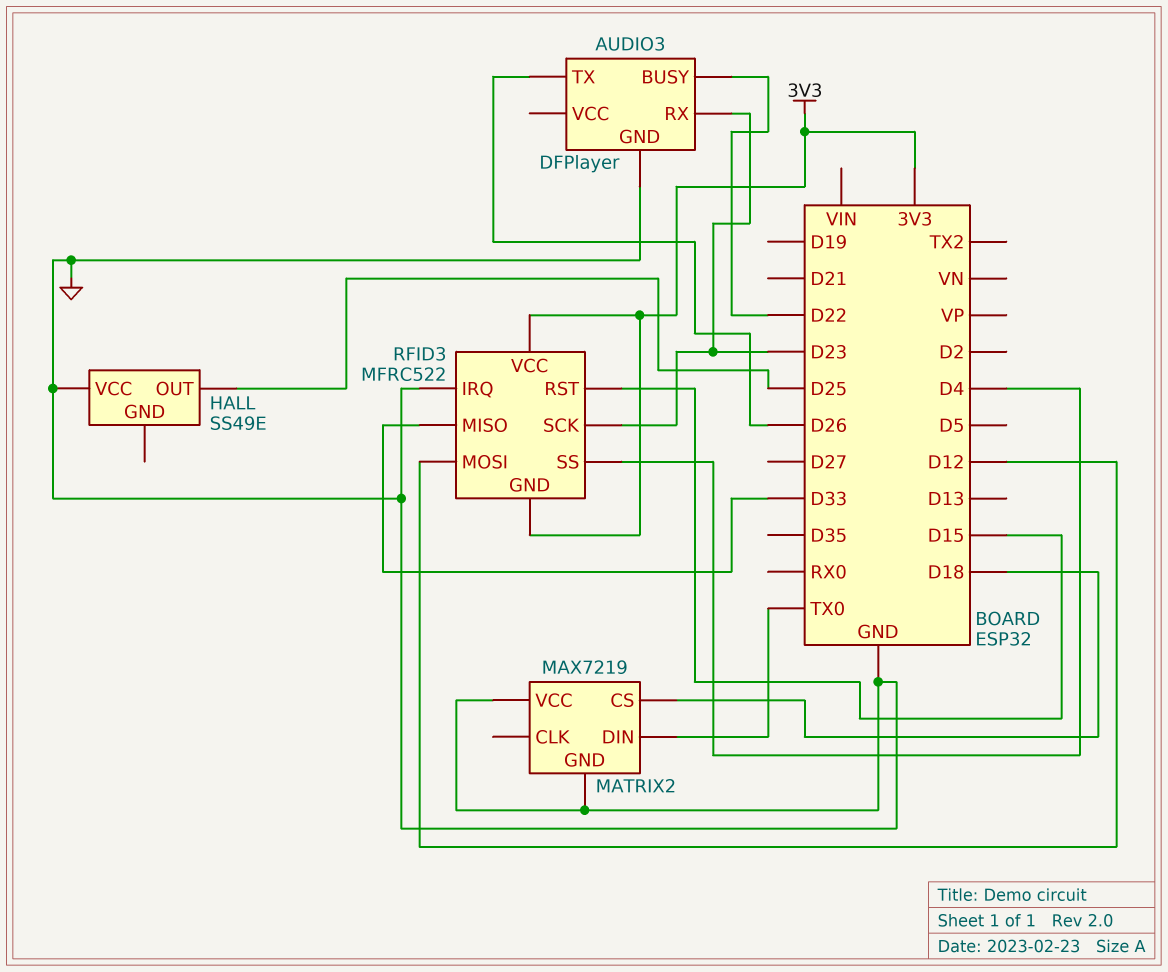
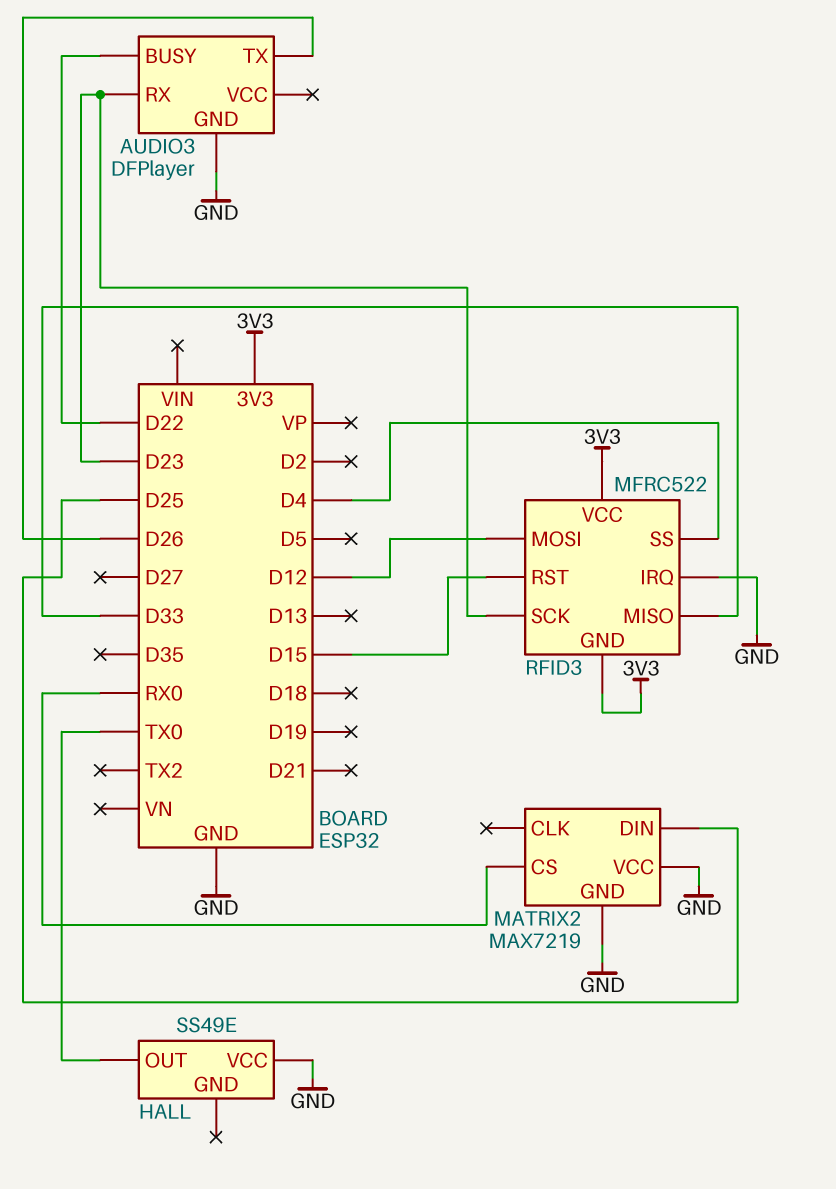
HALL pin OUT: D25 -> TX0
MATRIX2 pin CS: D18 -> RX0
MATRIX2 pin DIN: TX0 -> D25

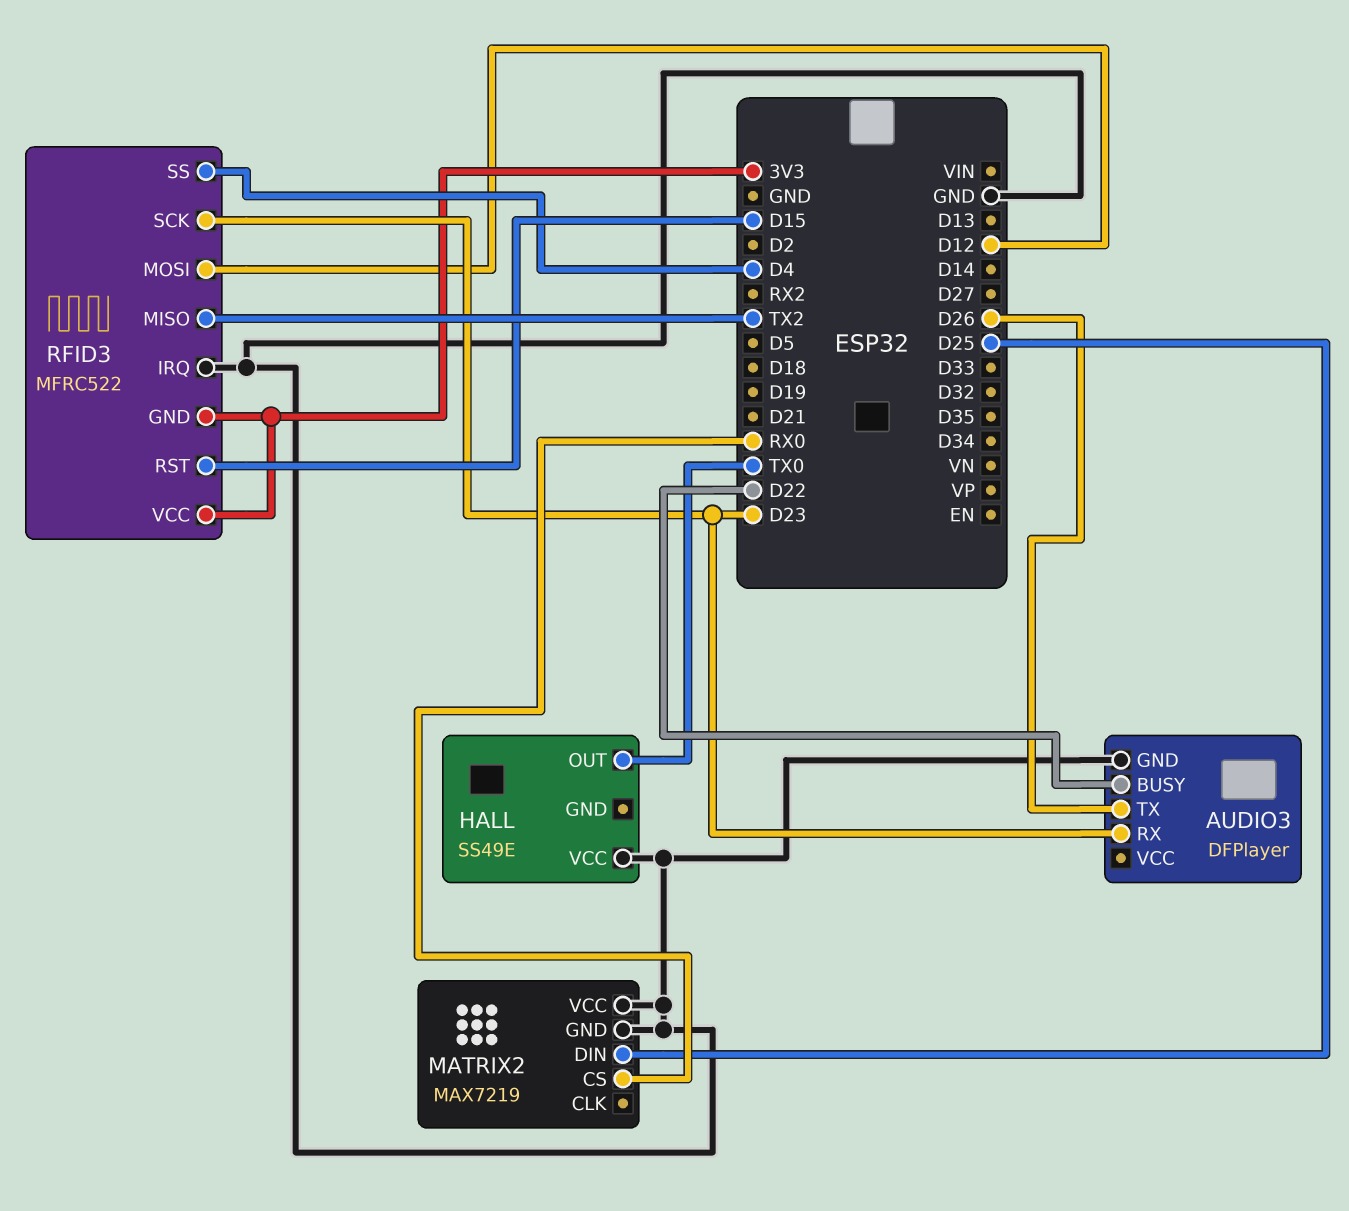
RFID3 pin MISO: D33 -> TX2

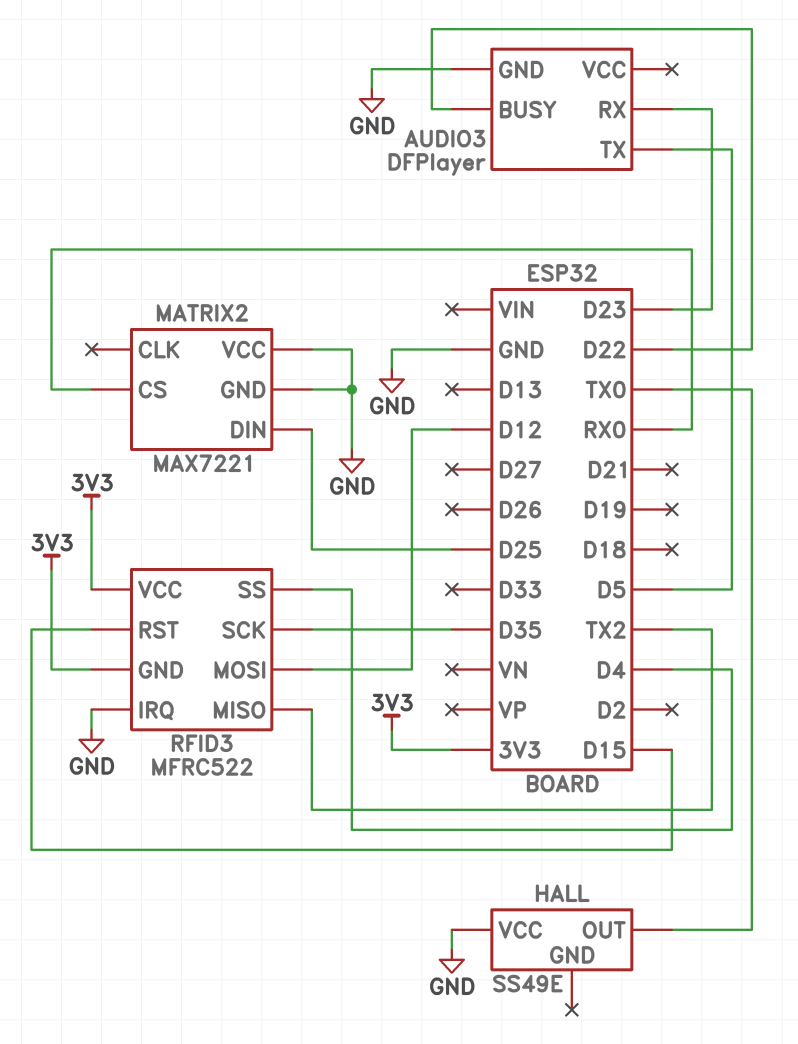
AUDIO3 pin TX: D26 -> D5
MATRIX2: MAX7219 -> MAX7221
RFID3 pin SCK: D23 -> D35

